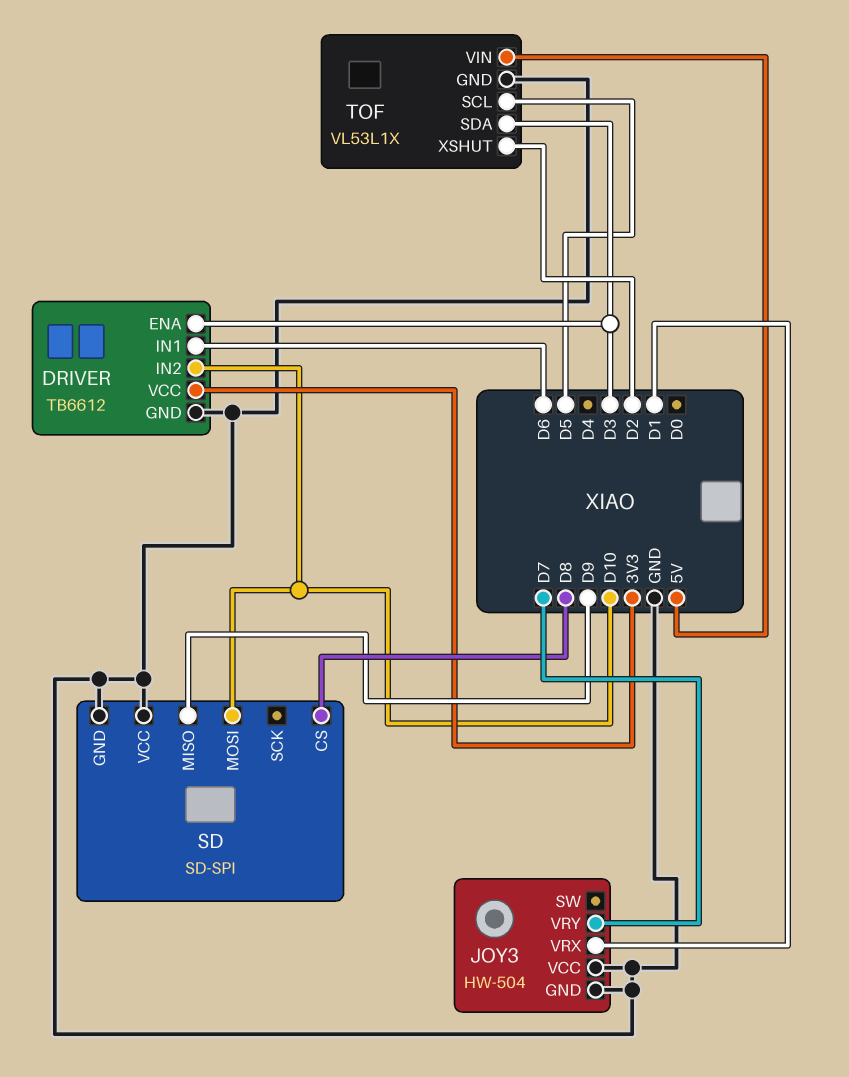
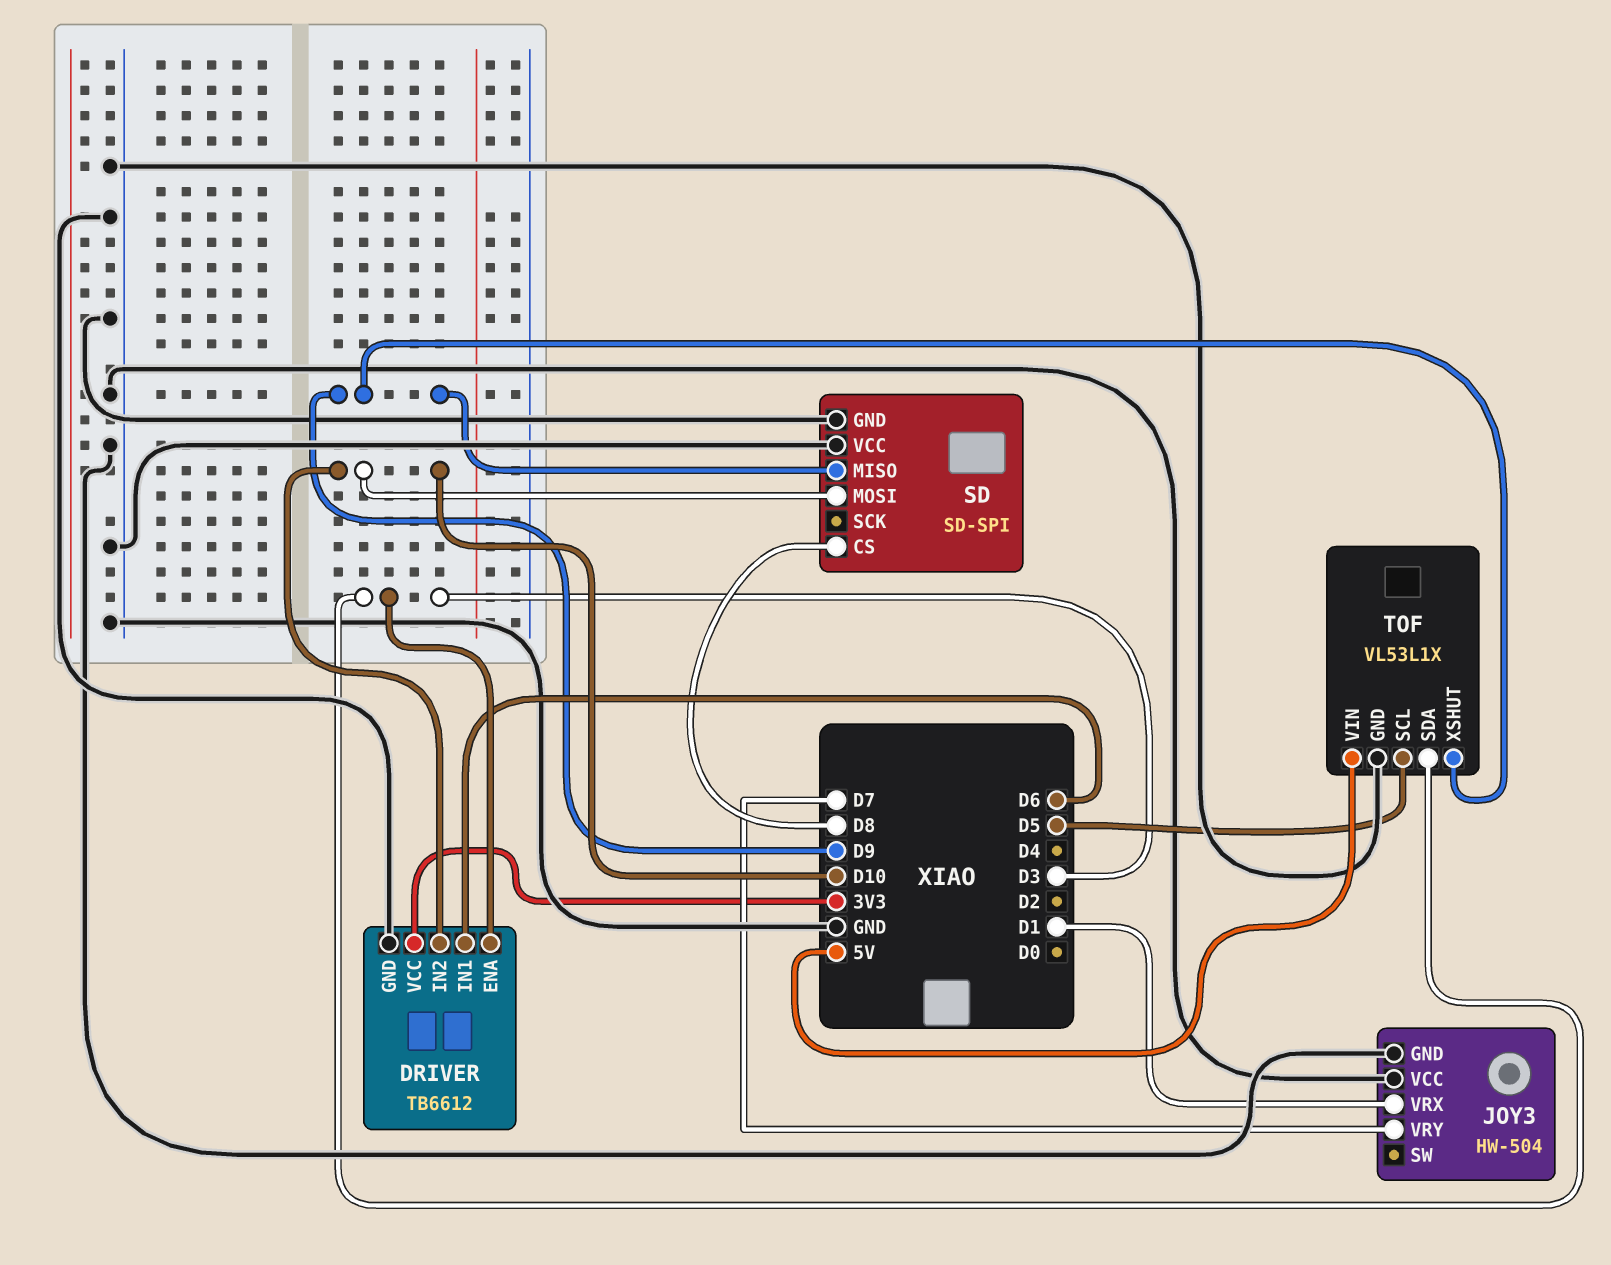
TOF pin XSHUT: D2 -> D9

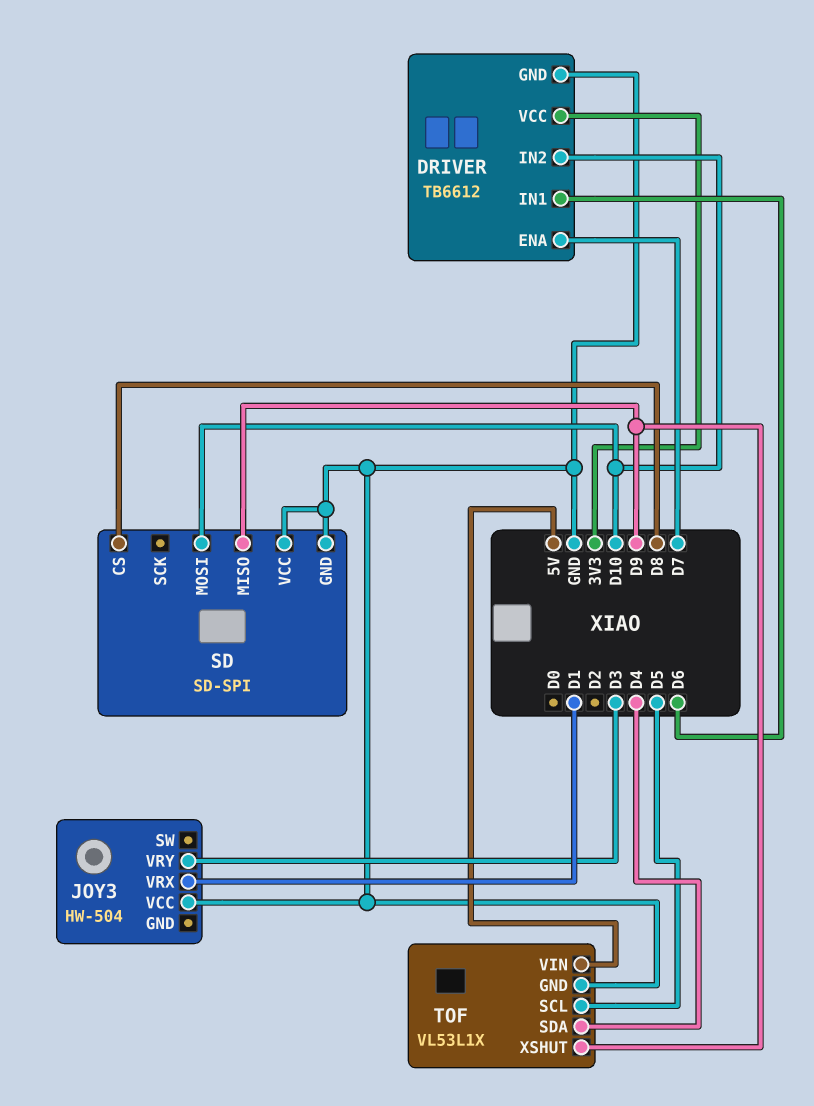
DRIVER pin ENA: D3 -> D7
JOY3 pin GND: GND -> none
JOY3 pin VRY: D7 -> D3
TOF pin SDA: D3 -> D4

